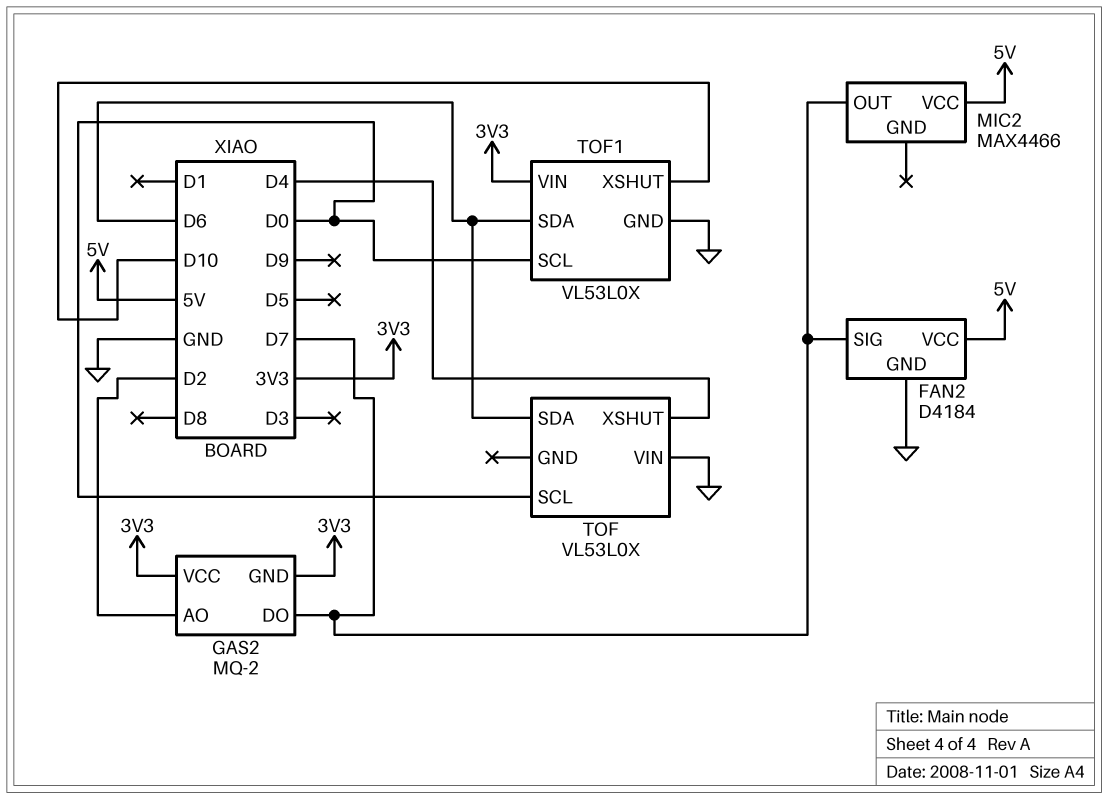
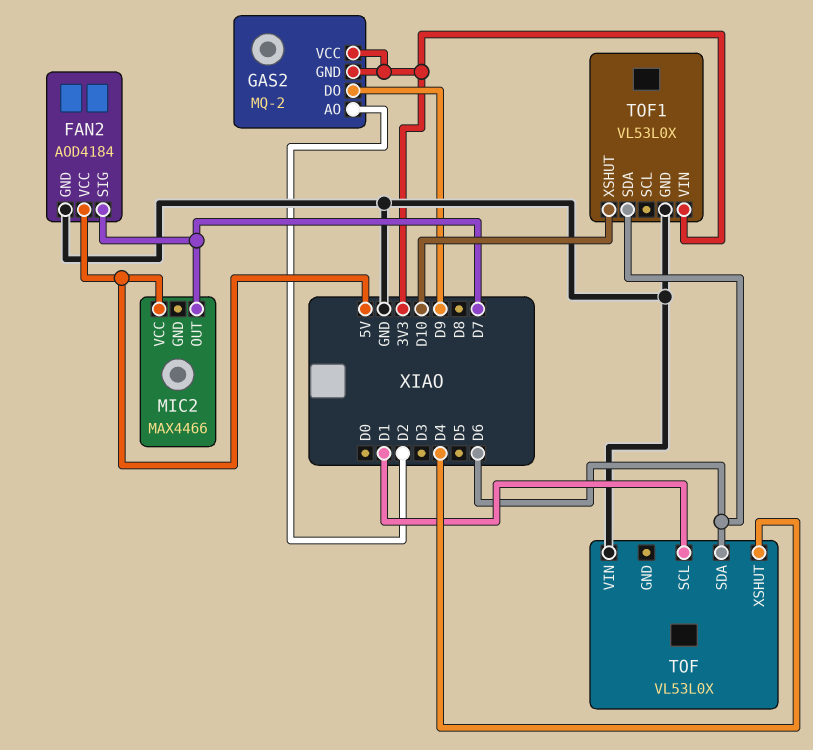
FAN2: D4184 -> AOD4184
GAS2 pin DO: D7 -> D9
TOF pin SCL: D0 -> D1
TOF1 pin SCL: D0 -> none

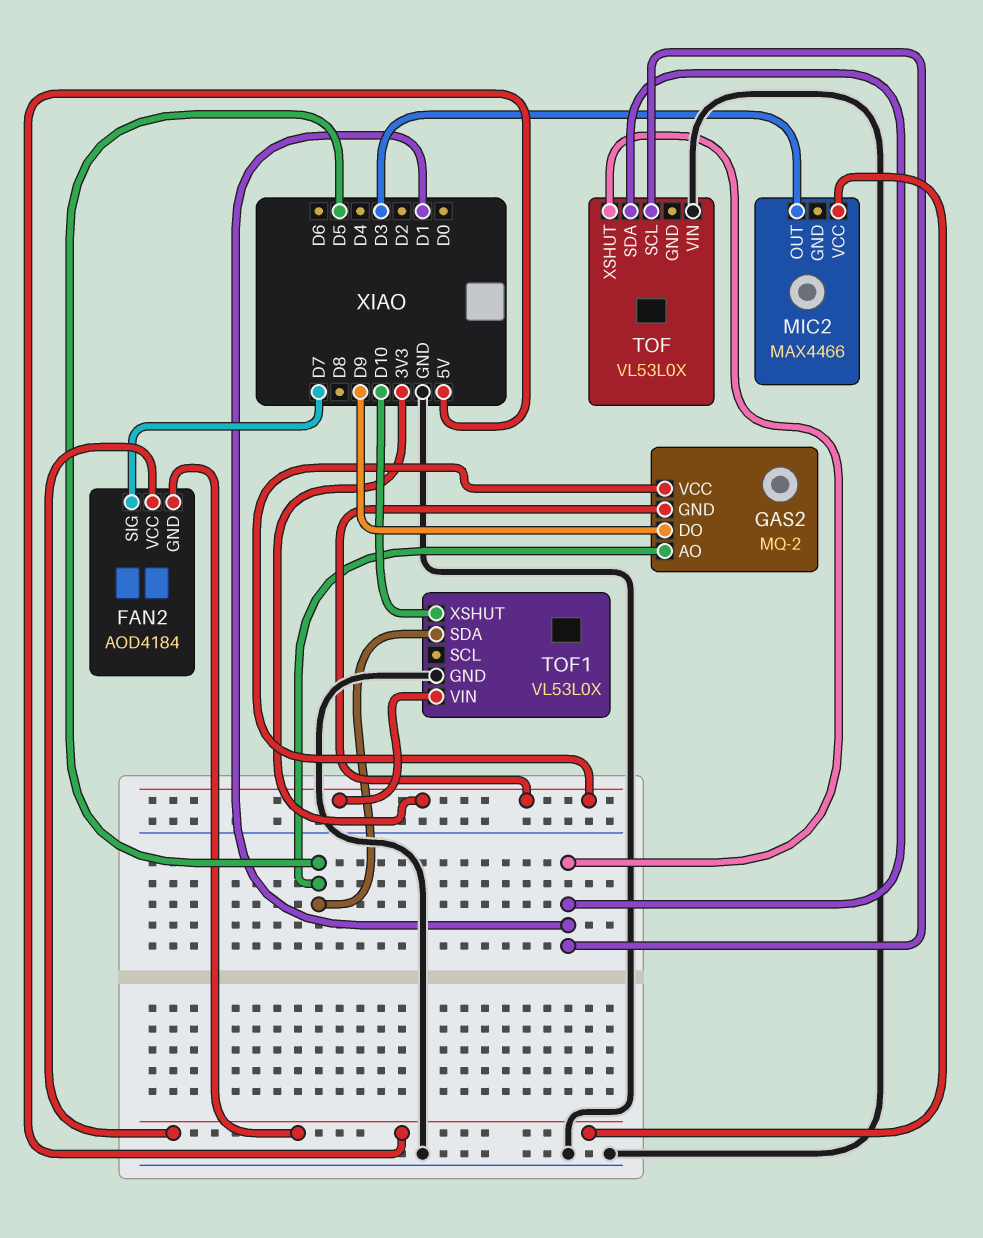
FAN2 pin GND: GND -> 5V
GAS2 pin AO: D2 -> D5
MIC2 pin OUT: D7 -> D3
TOF pin SDA: D6 -> D1
TOF pin XSHUT: D4 -> D1
TOF1 pin SDA: D6 -> D5

